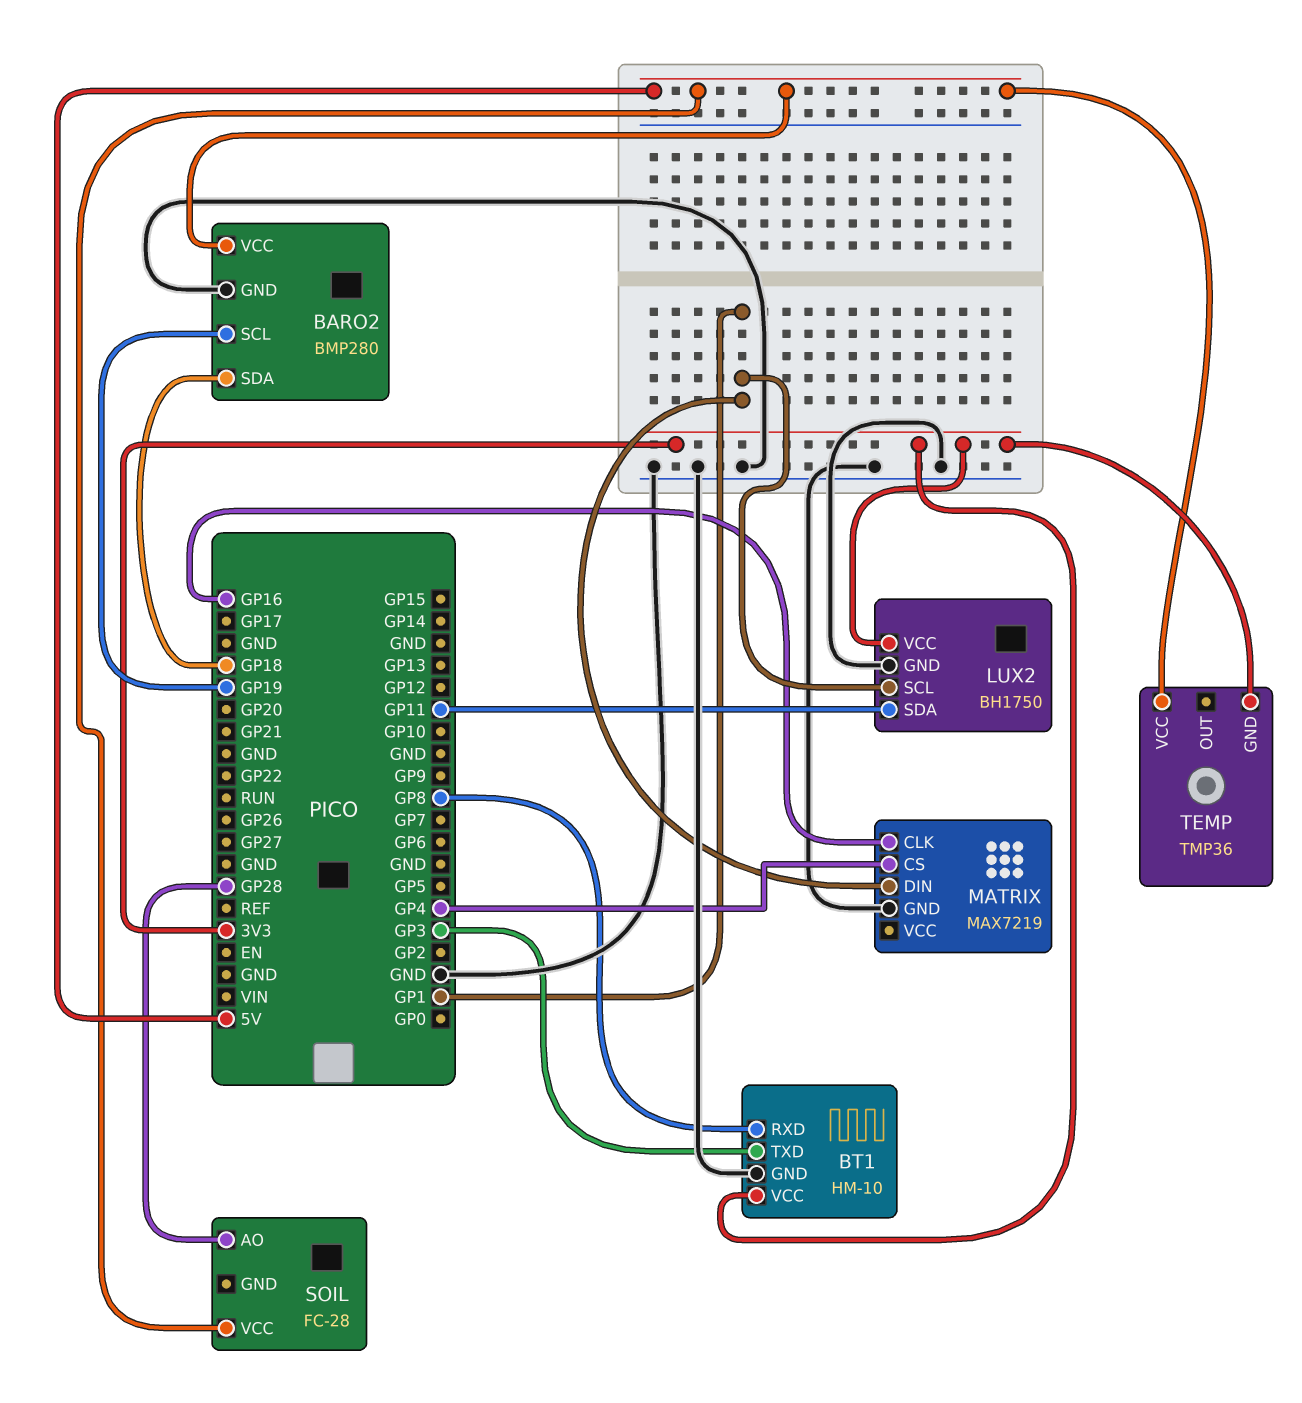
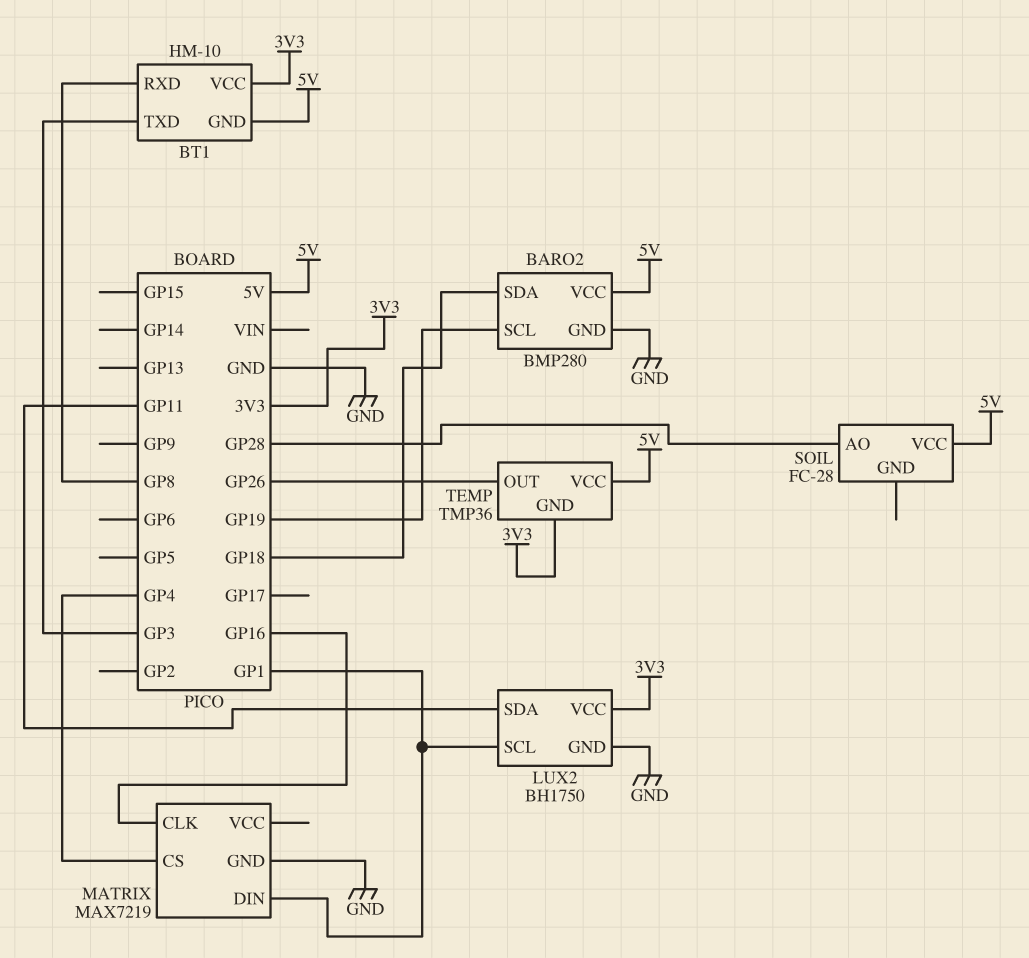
BT1 pin GND: GND -> 5V
TEMP pin OUT: none -> GP26

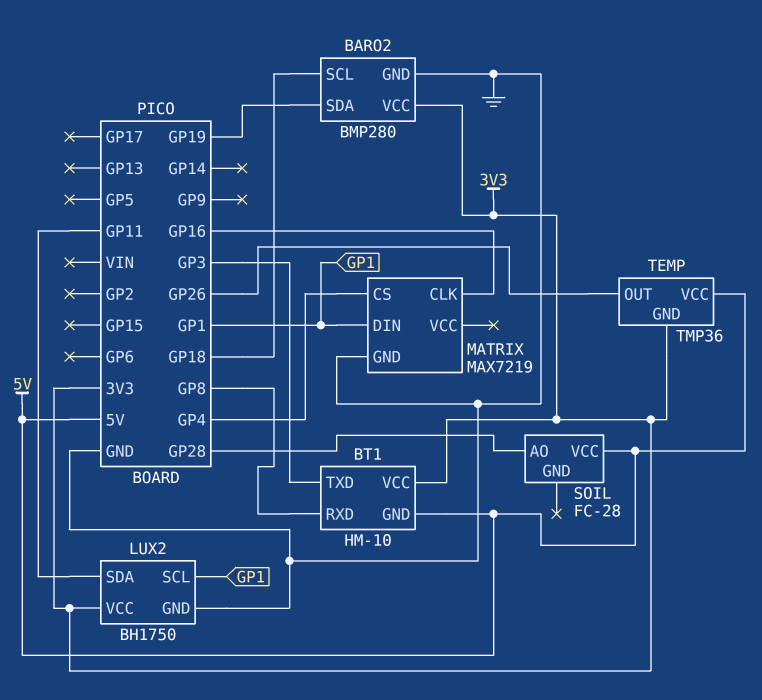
BARO2 pin SCL: GP19 -> GP18
BARO2 pin SDA: GP18 -> GP19
BARO2 pin VCC: 5V -> 3V3

